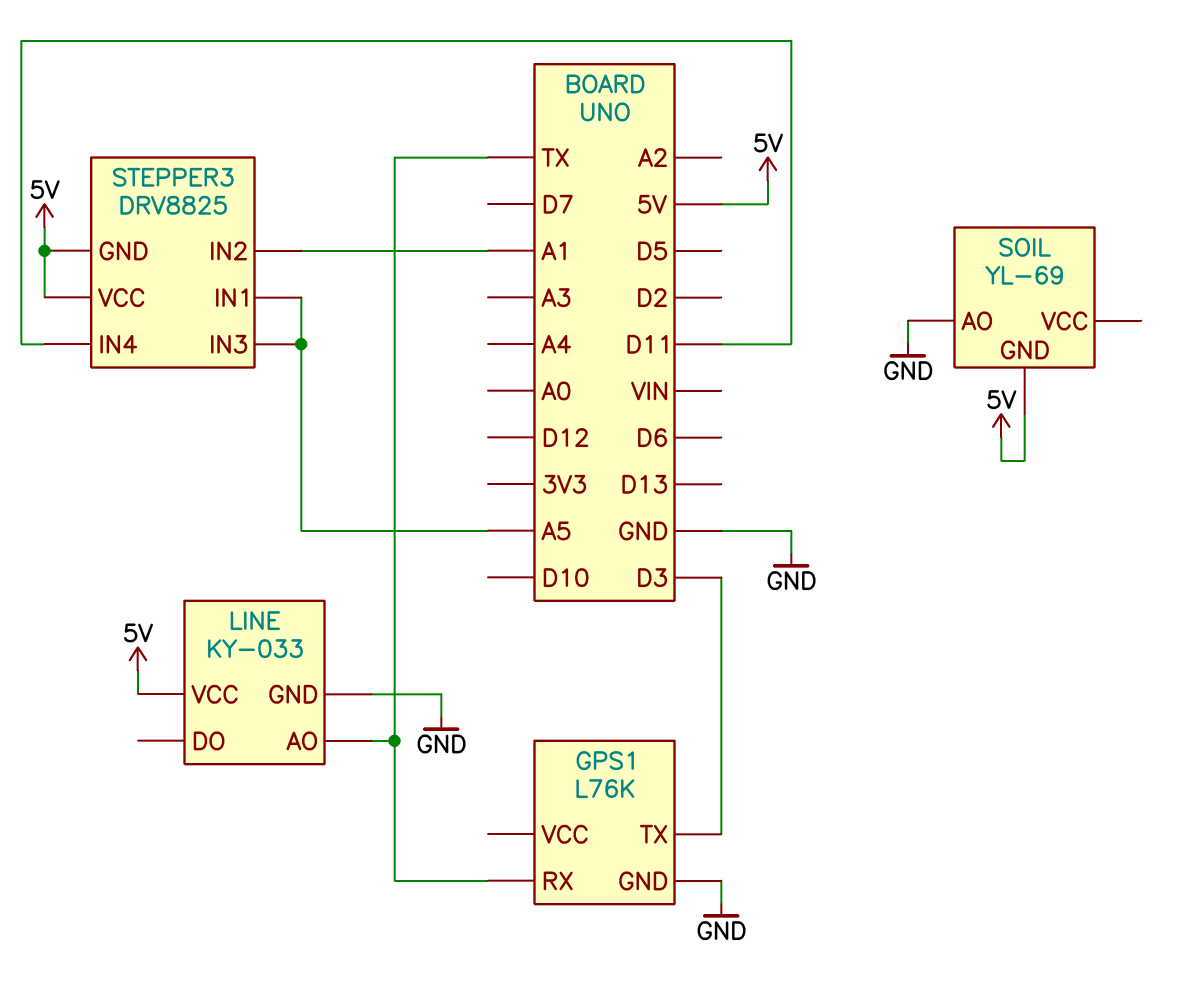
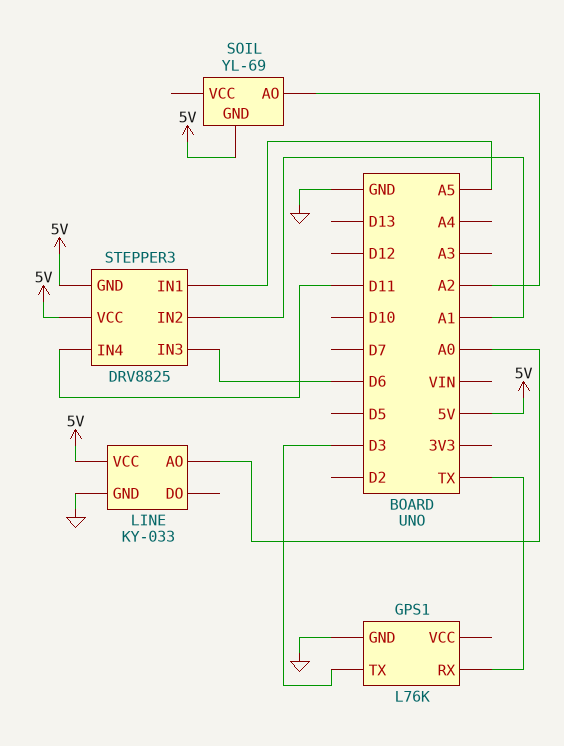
LINE pin AO: TX -> A0
SOIL pin AO: GND -> A2
STEPPER3 pin IN3: A5 -> D6

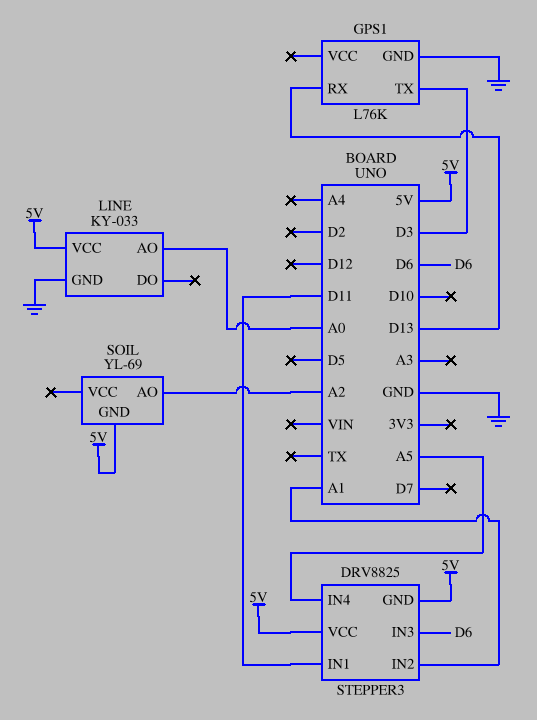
GPS1 pin RX: TX -> D13
STEPPER3 pin IN1: A5 -> D11
STEPPER3 pin IN4: D11 -> A5

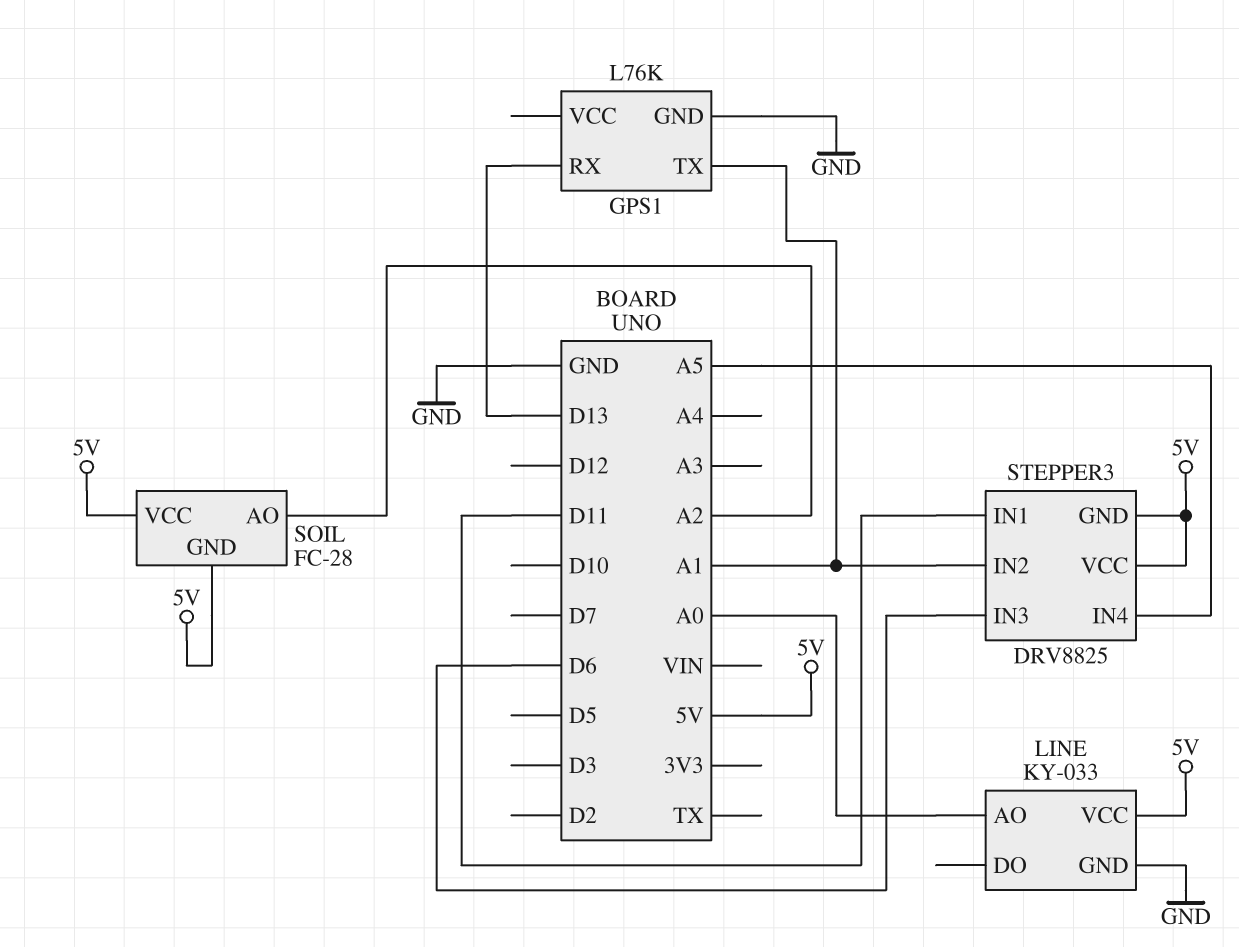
GPS1 pin TX: D3 -> A1
SOIL: YL-69 -> FC-28
SOIL pin VCC: none -> 5V

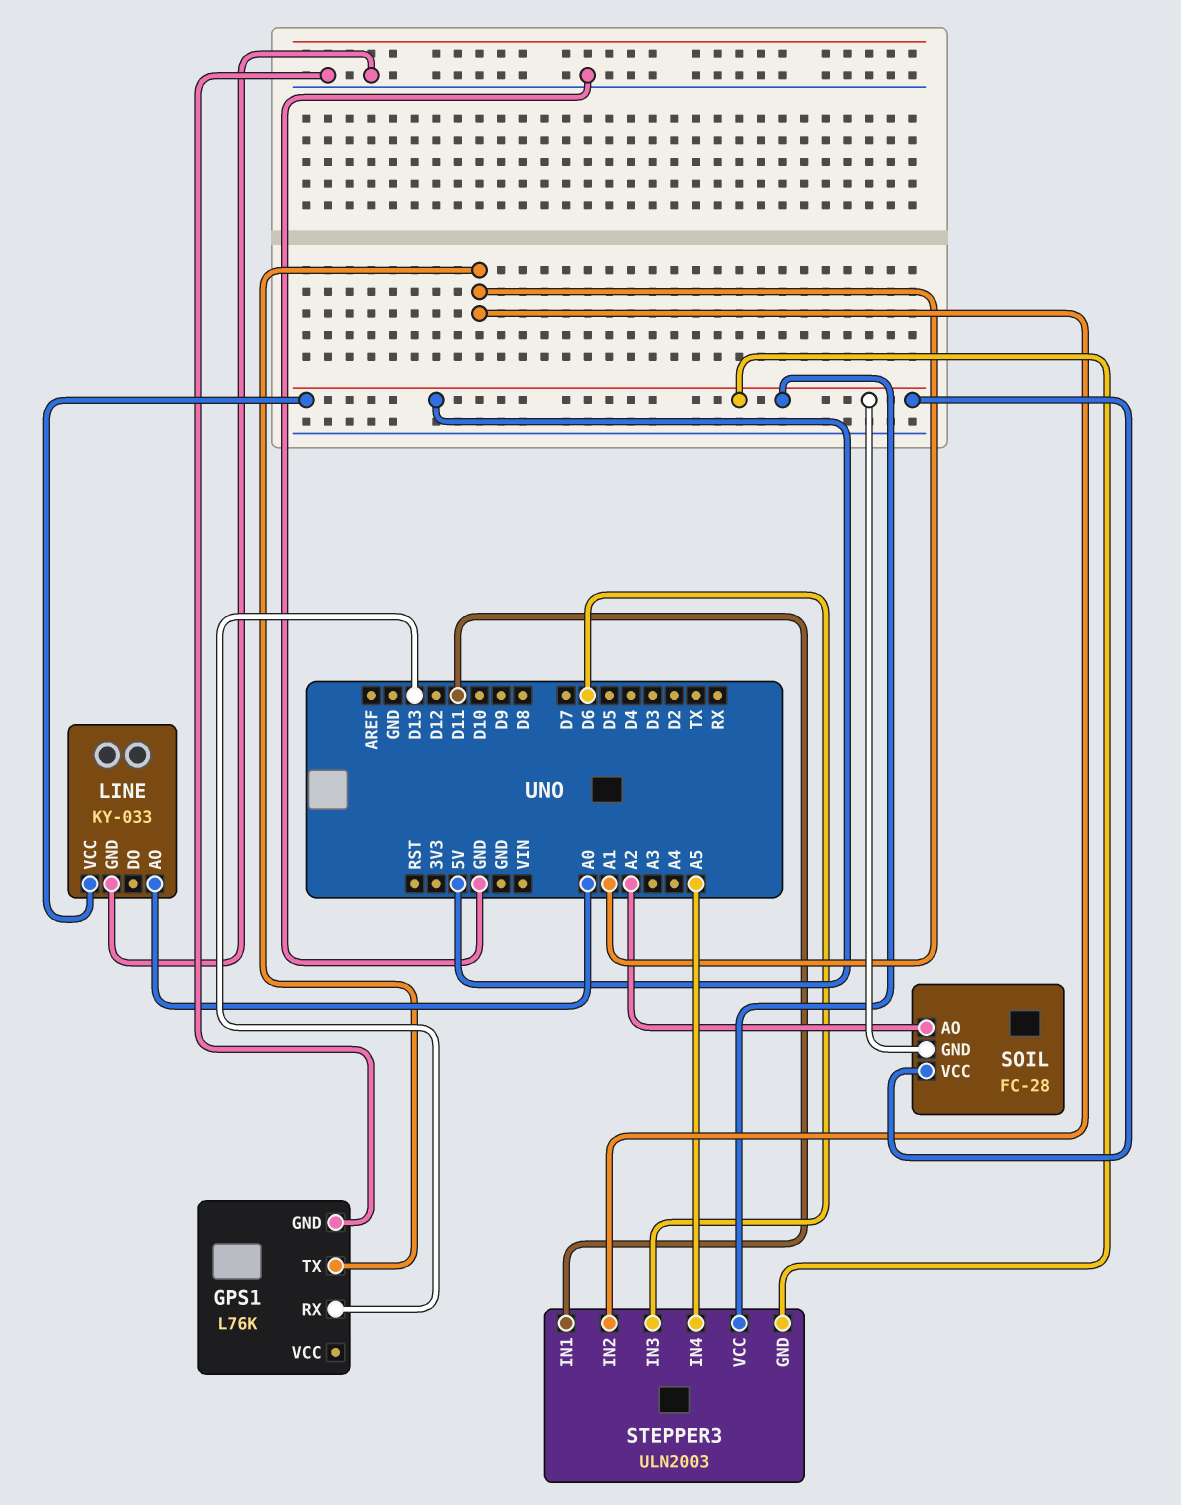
STEPPER3: DRV8825 -> ULN2003

